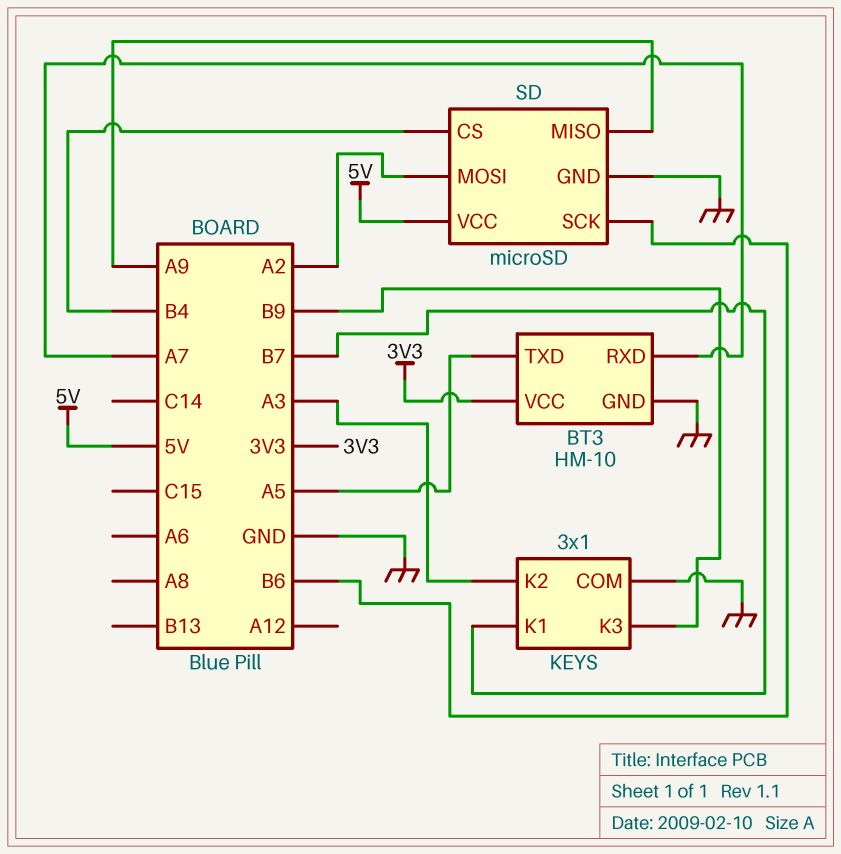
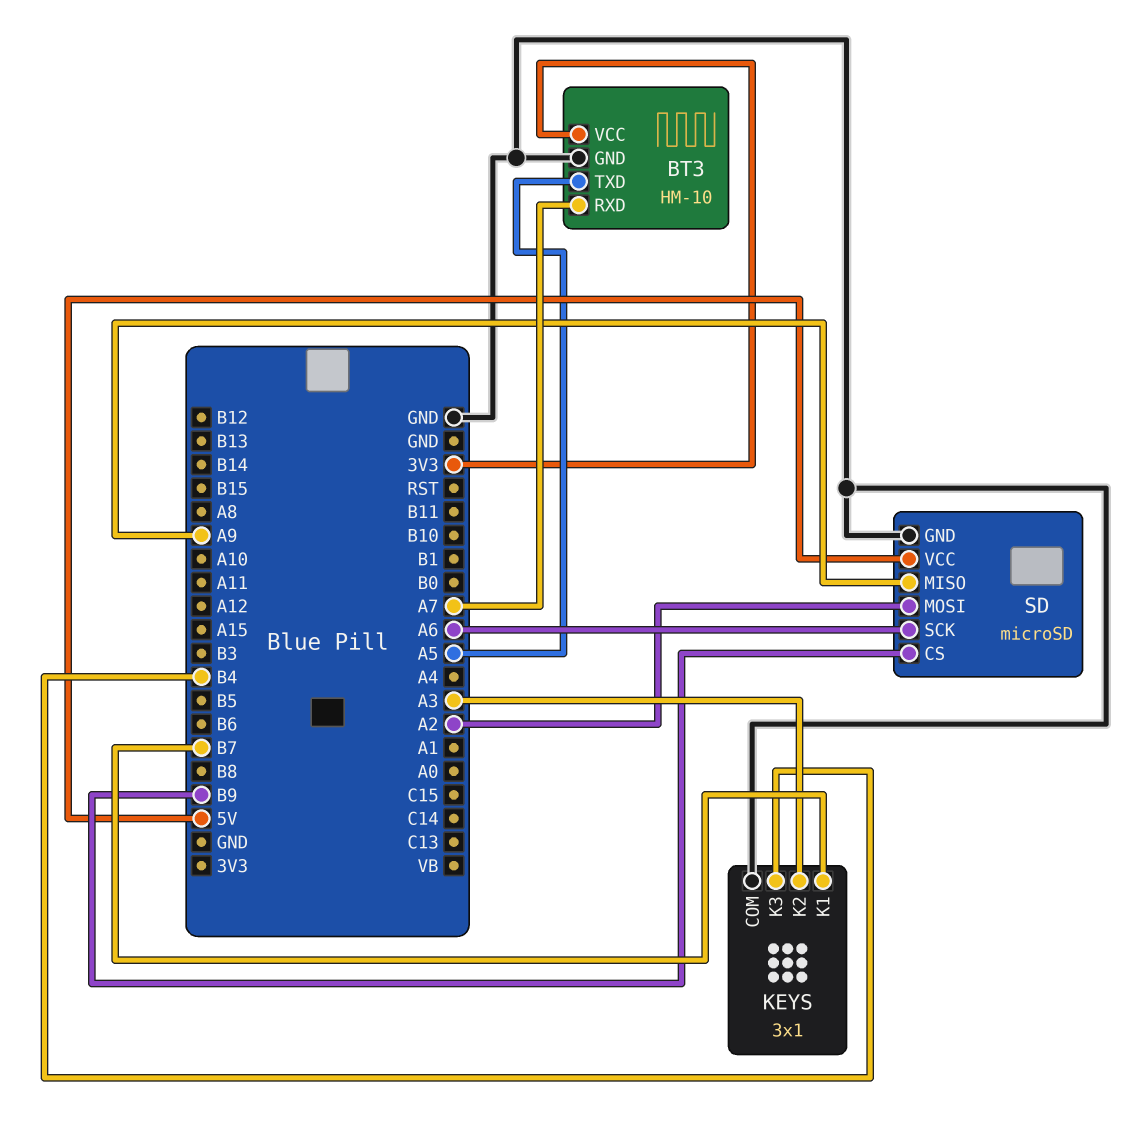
KEYS pin K3: B9 -> B4
SD pin CS: B4 -> B9
SD pin SCK: B6 -> A6

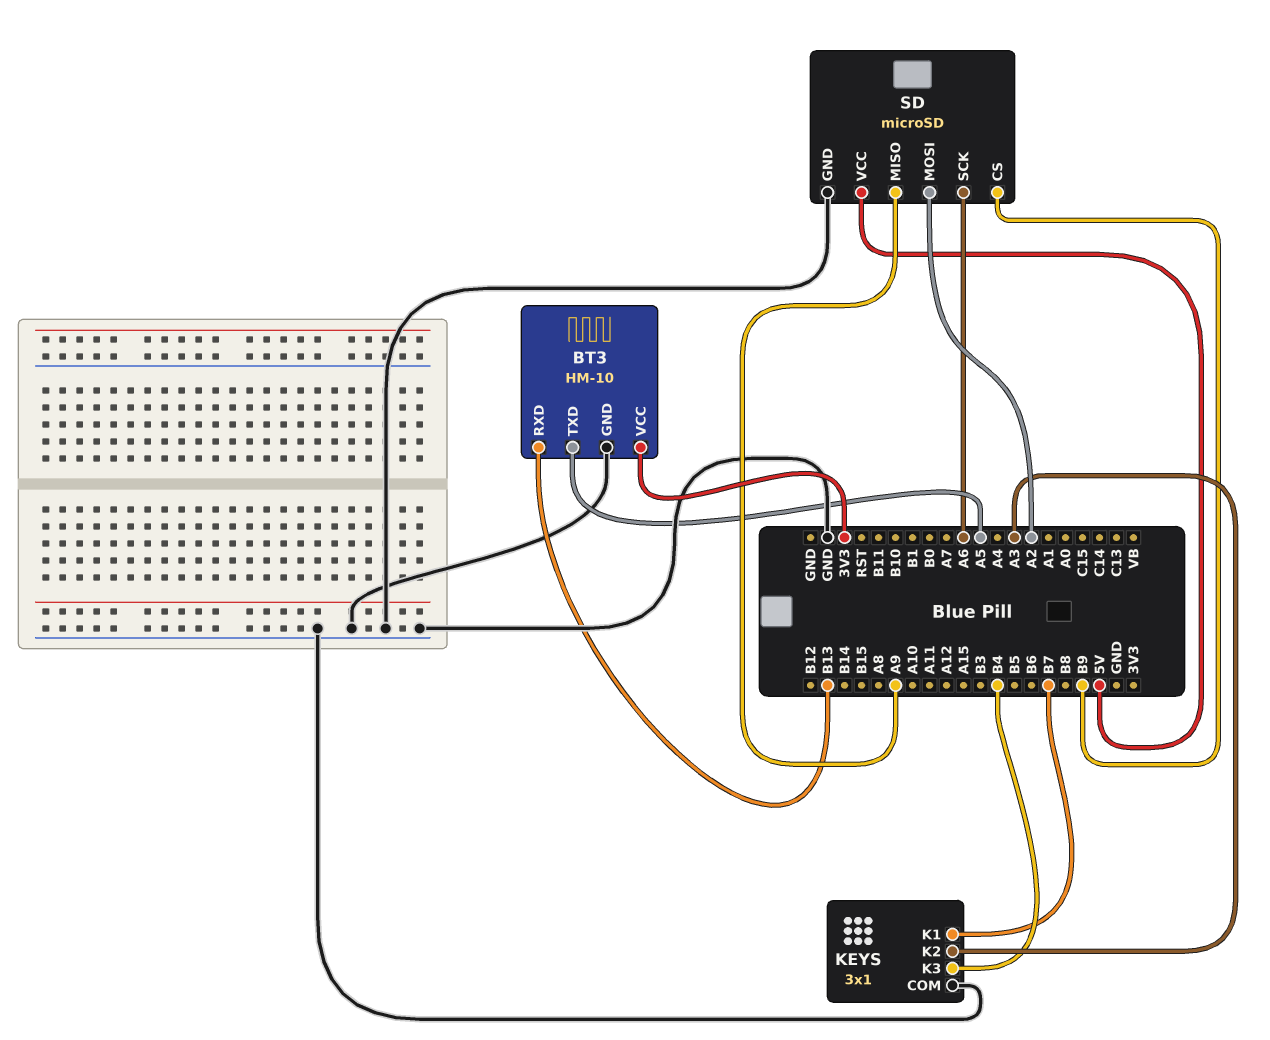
BT3 pin RXD: A7 -> B13

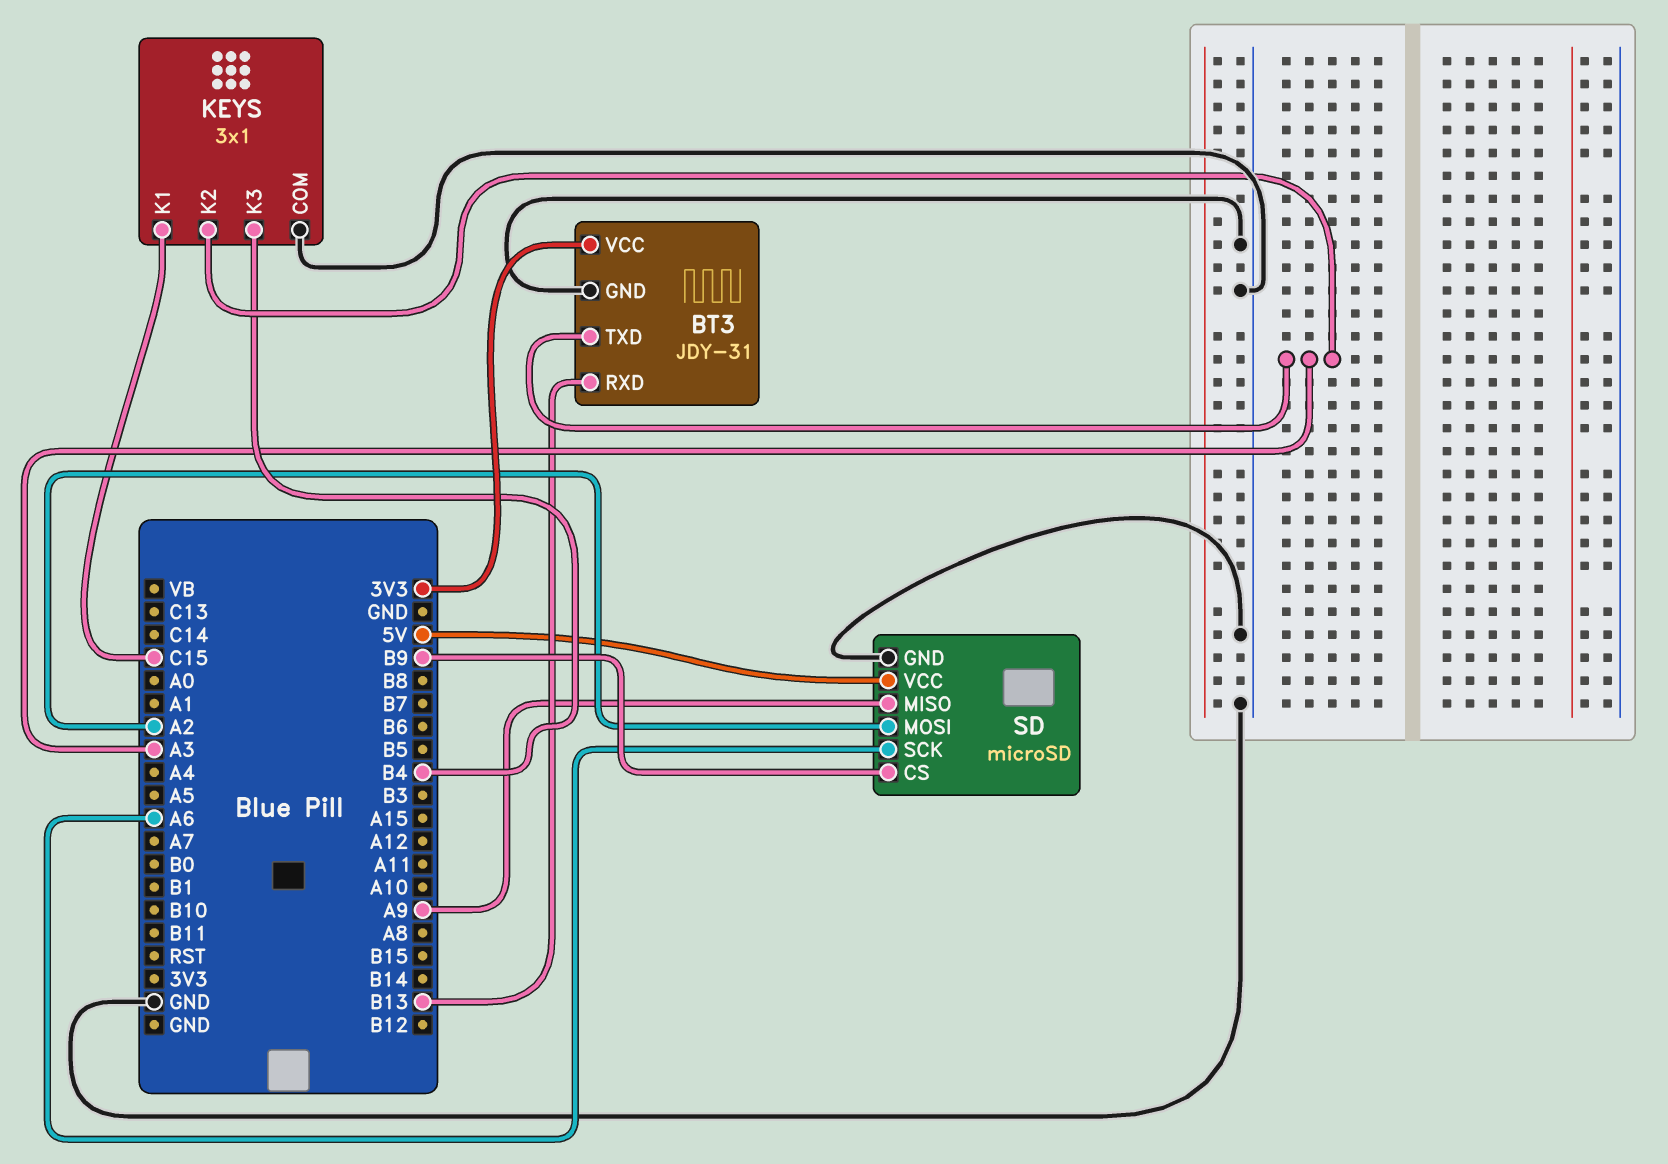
BT3: HM-10 -> JDY-31
BT3 pin TXD: A5 -> A3
KEYS pin K1: B7 -> C15

